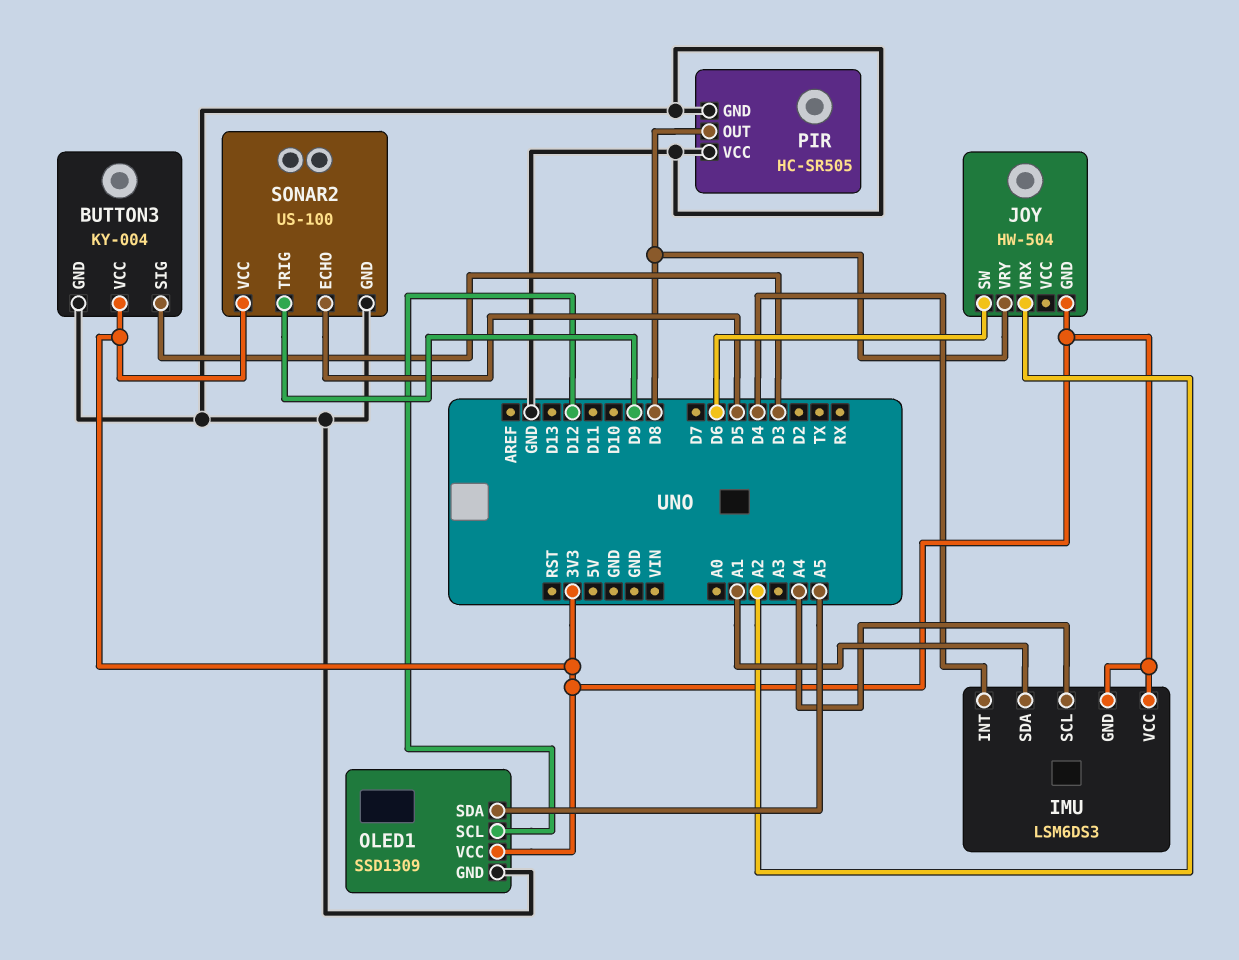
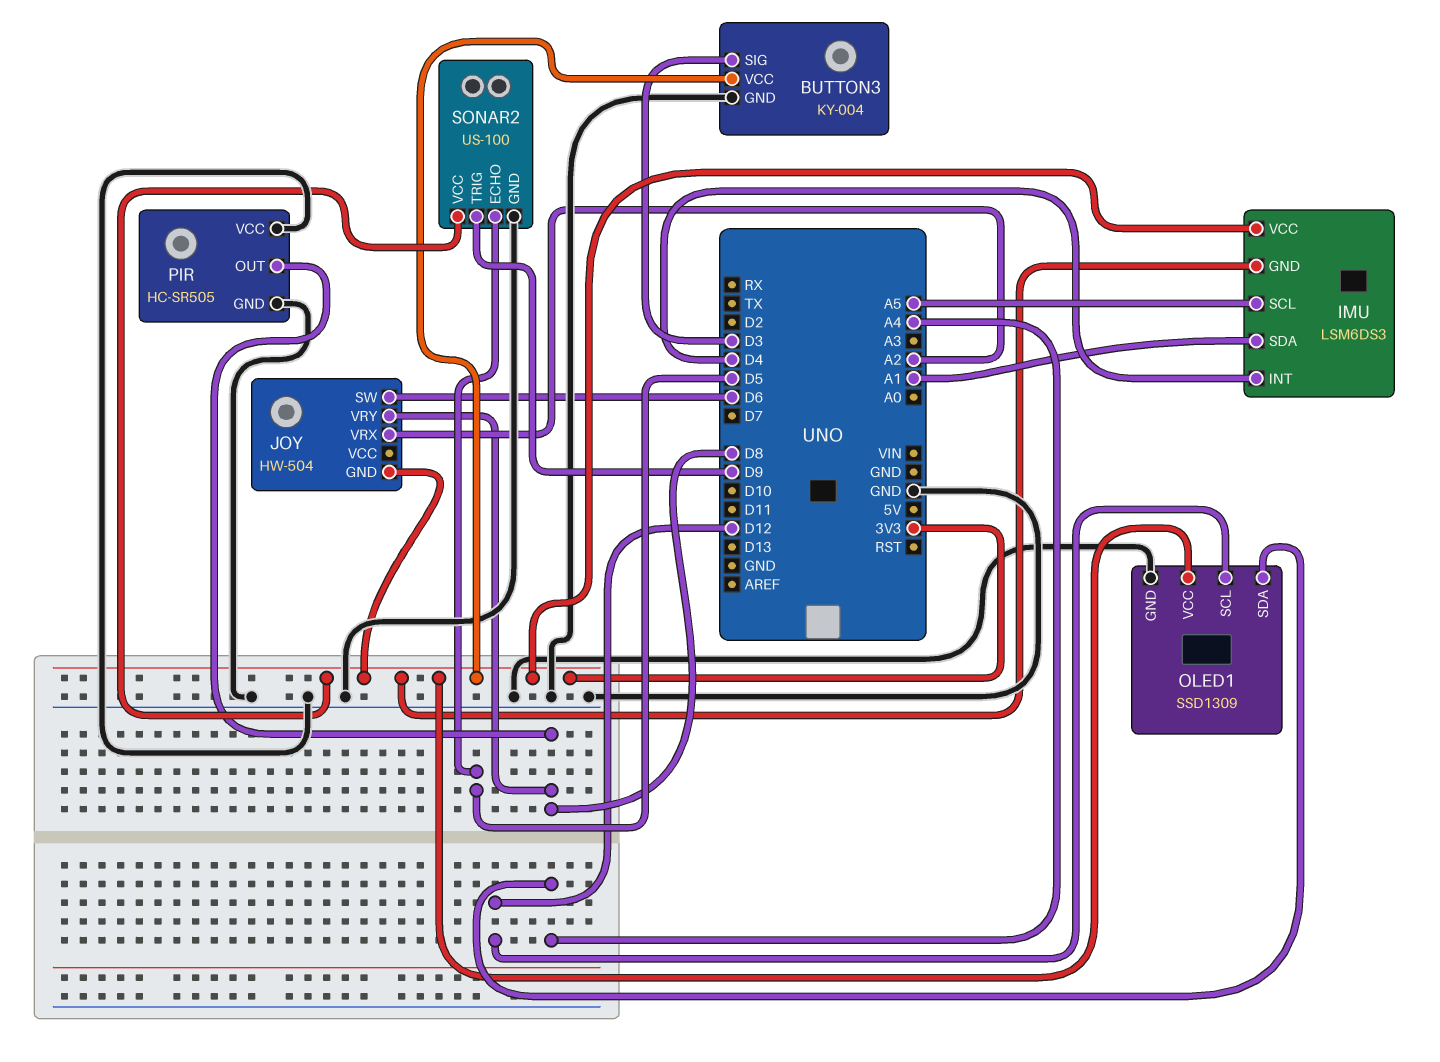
IMU pin SCL: A4 -> A5
OLED1 pin SDA: A5 -> A4

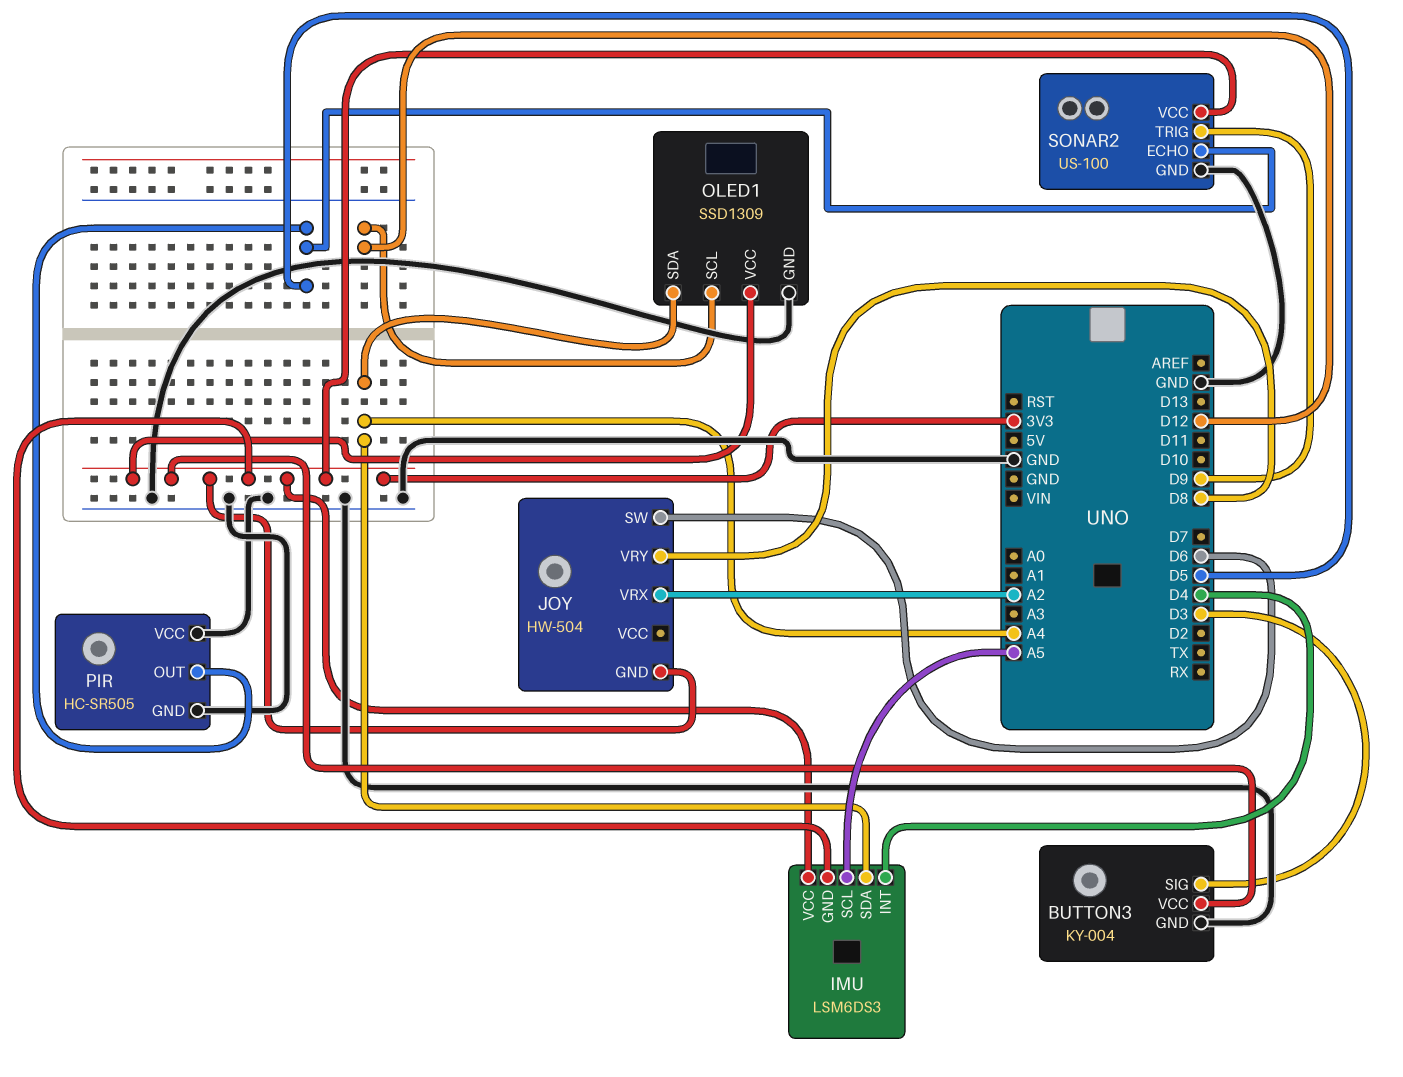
IMU pin SDA: A1 -> A4
PIR pin OUT: D8 -> D5

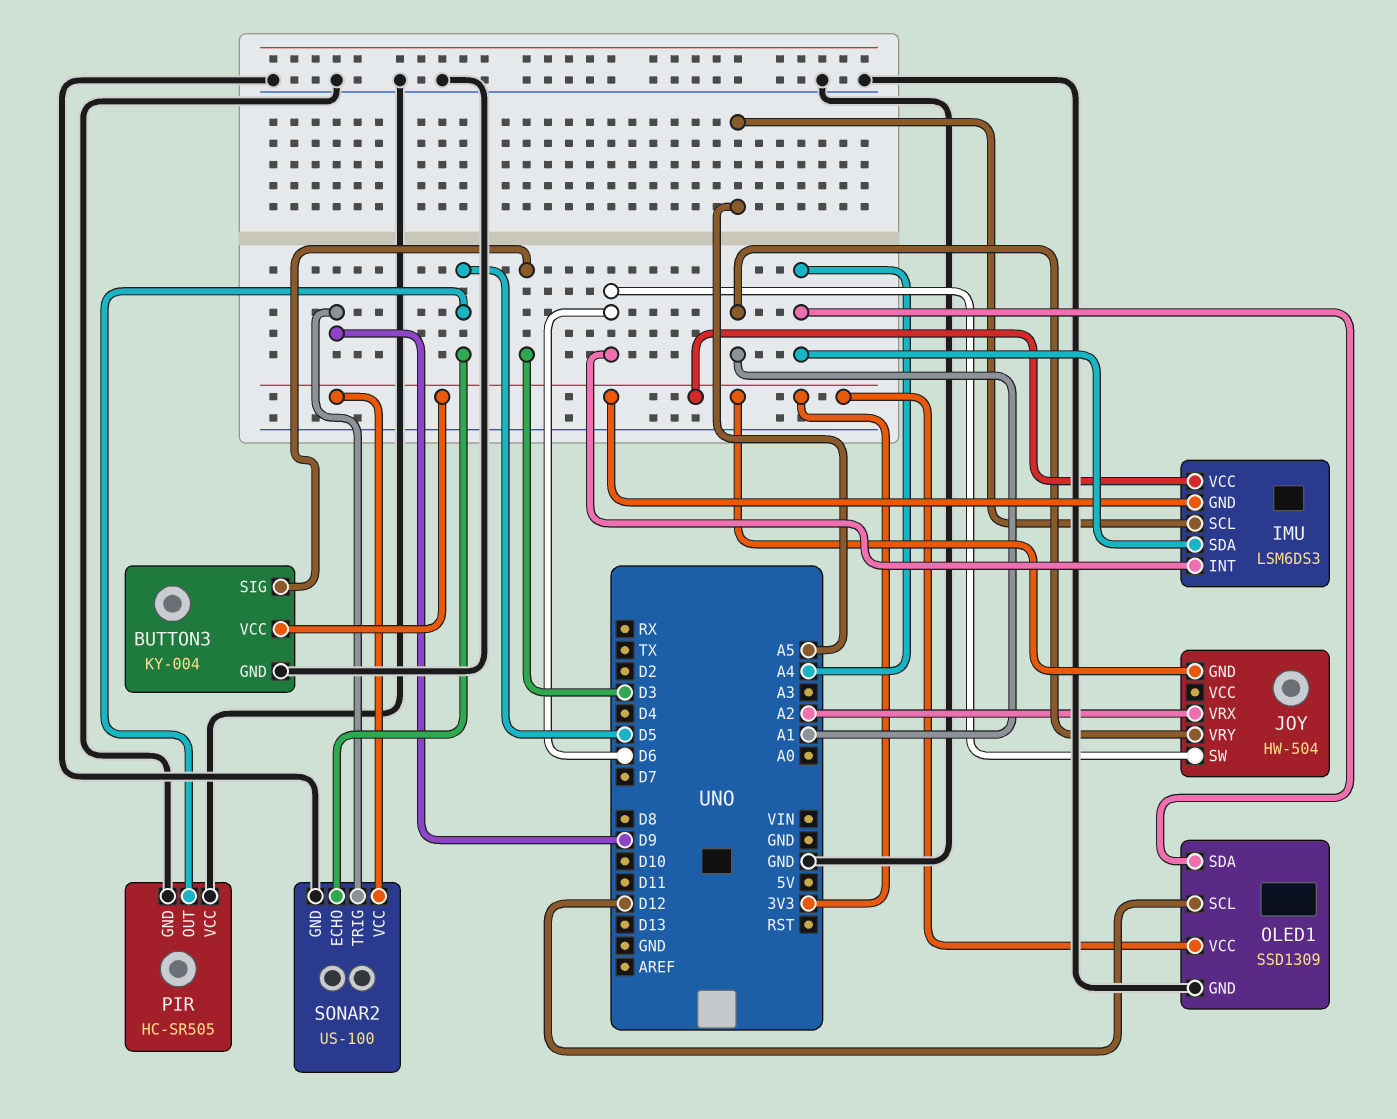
IMU pin INT: D4 -> D6
JOY pin VRY: D8 -> A1

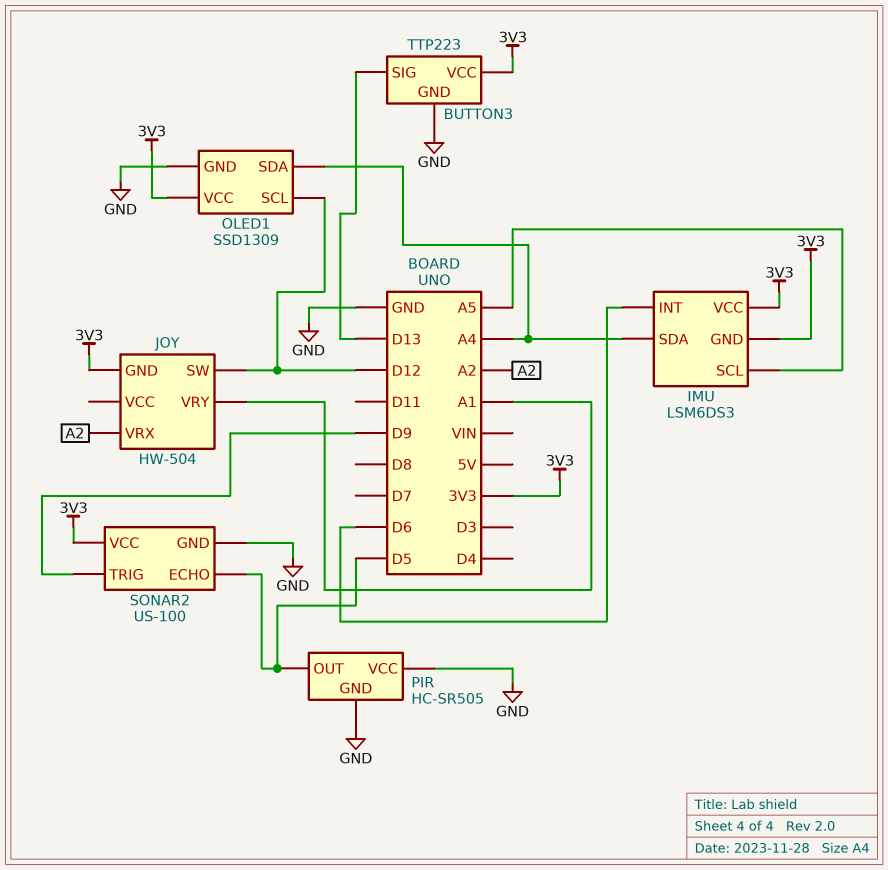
BUTTON3: KY-004 -> TTP223
BUTTON3 pin SIG: D3 -> D13
JOY pin SW: D6 -> D12

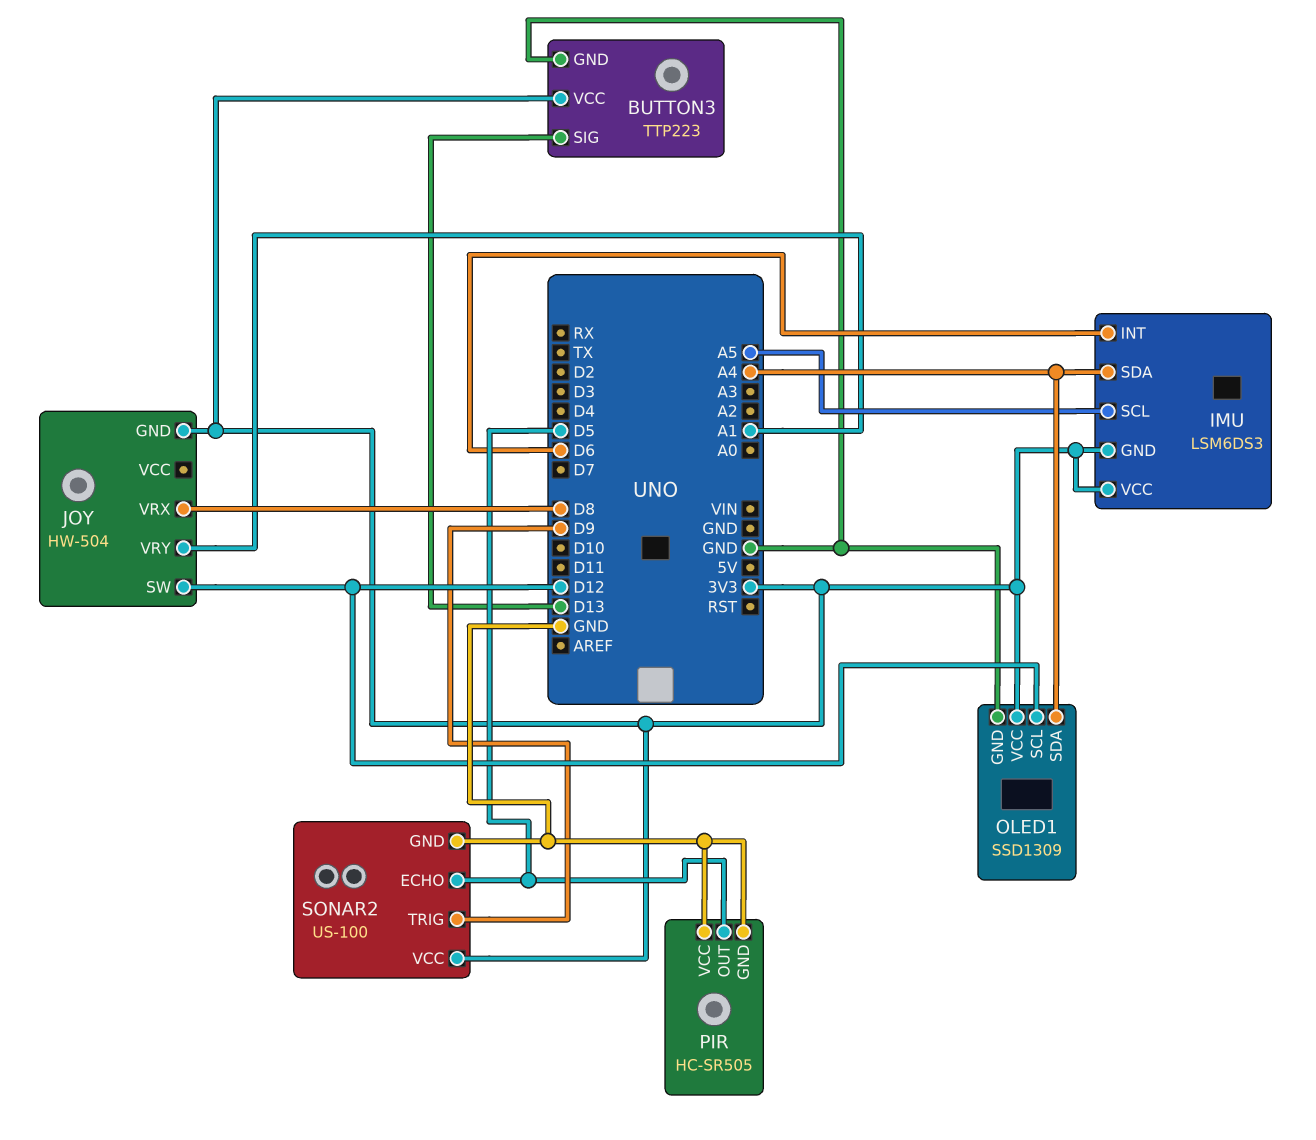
JOY pin VRX: A2 -> D8

